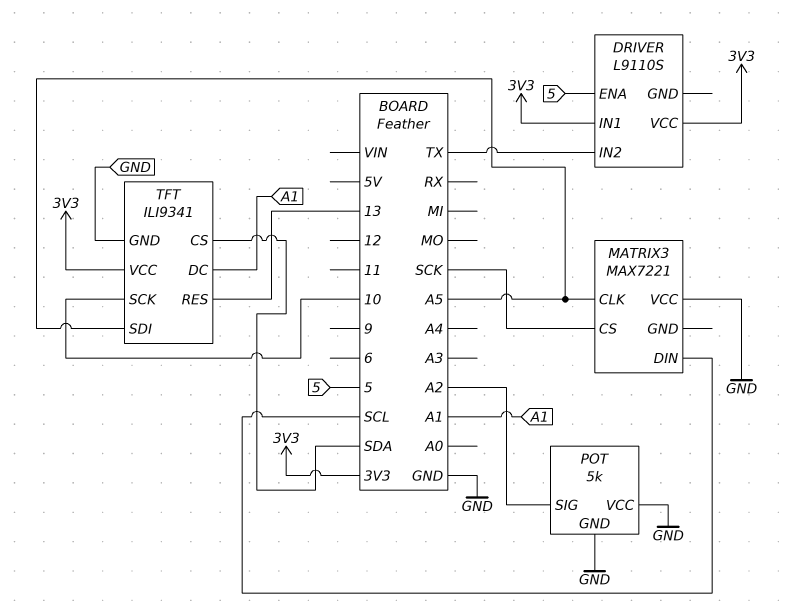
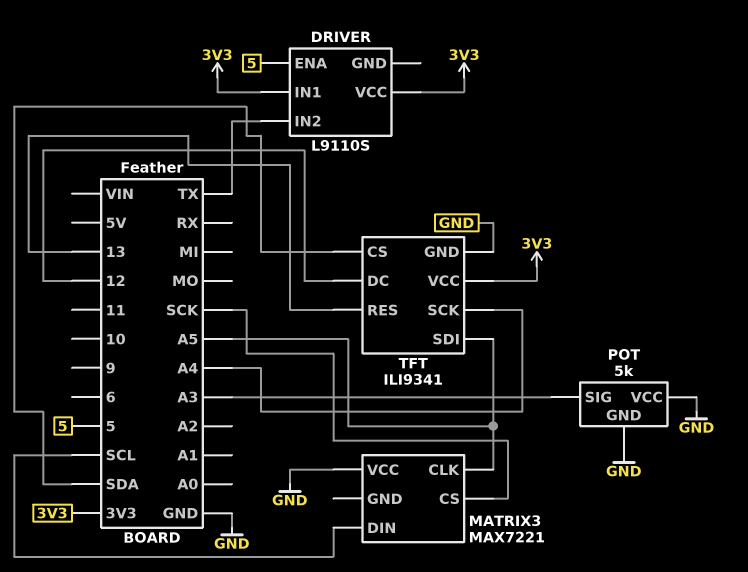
POT pin SIG: A2 -> A3
TFT pin DC: A1 -> 12
TFT pin SCK: 10 -> A4

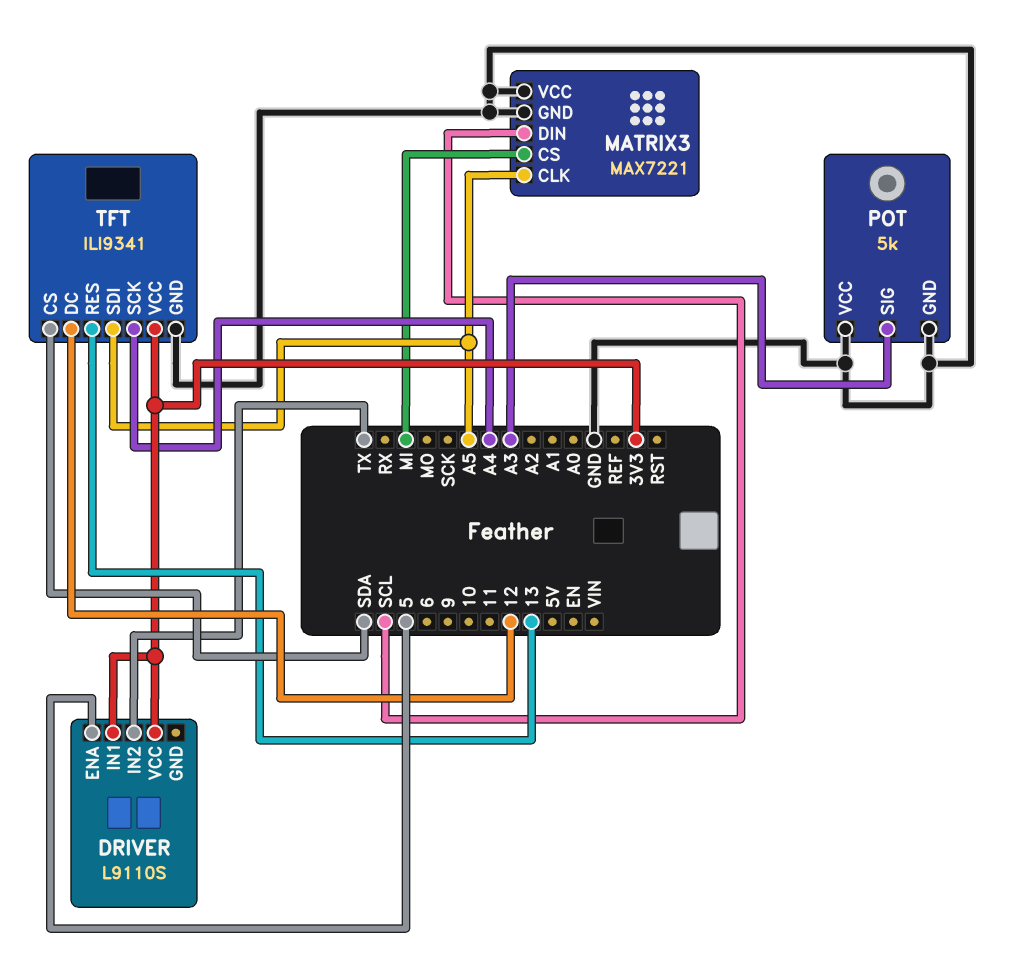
MATRIX3 pin CS: SCK -> MI
MATRIX3 pin GND: none -> GND

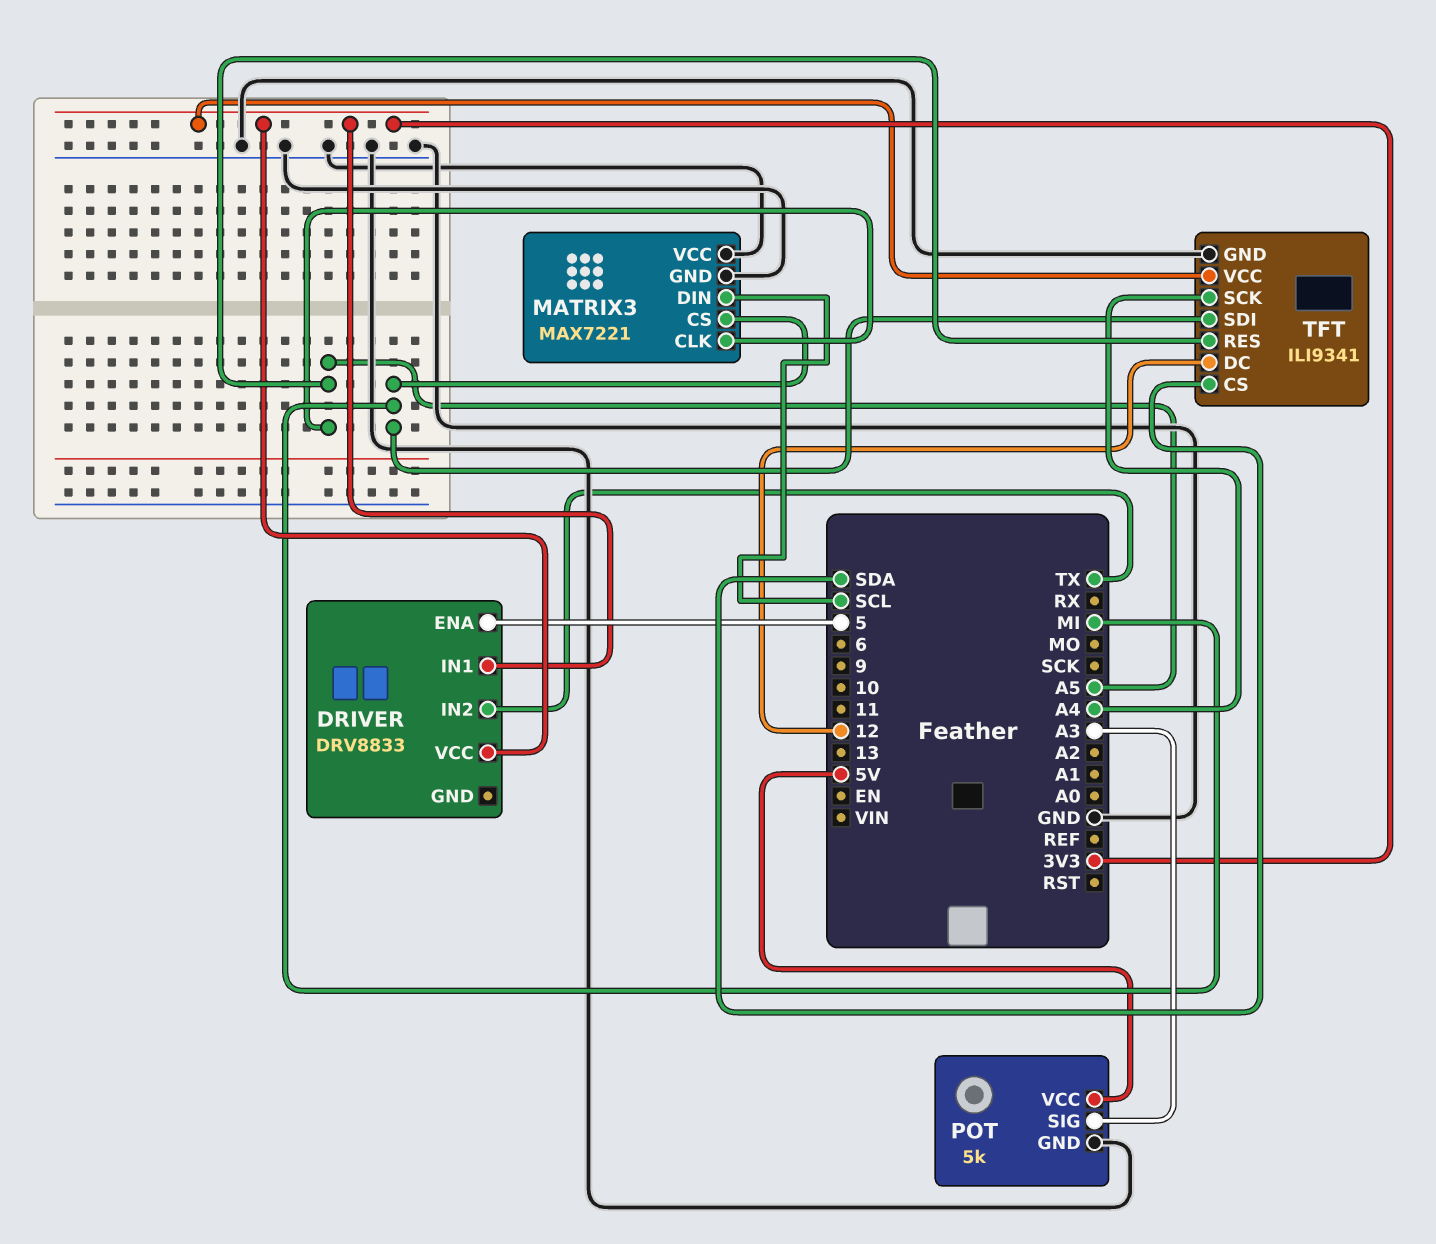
DRIVER: L9110S -> DRV8833
POT pin VCC: GND -> 5V
TFT pin RES: 13 -> A5
TFT pin SDI: A5 -> MI

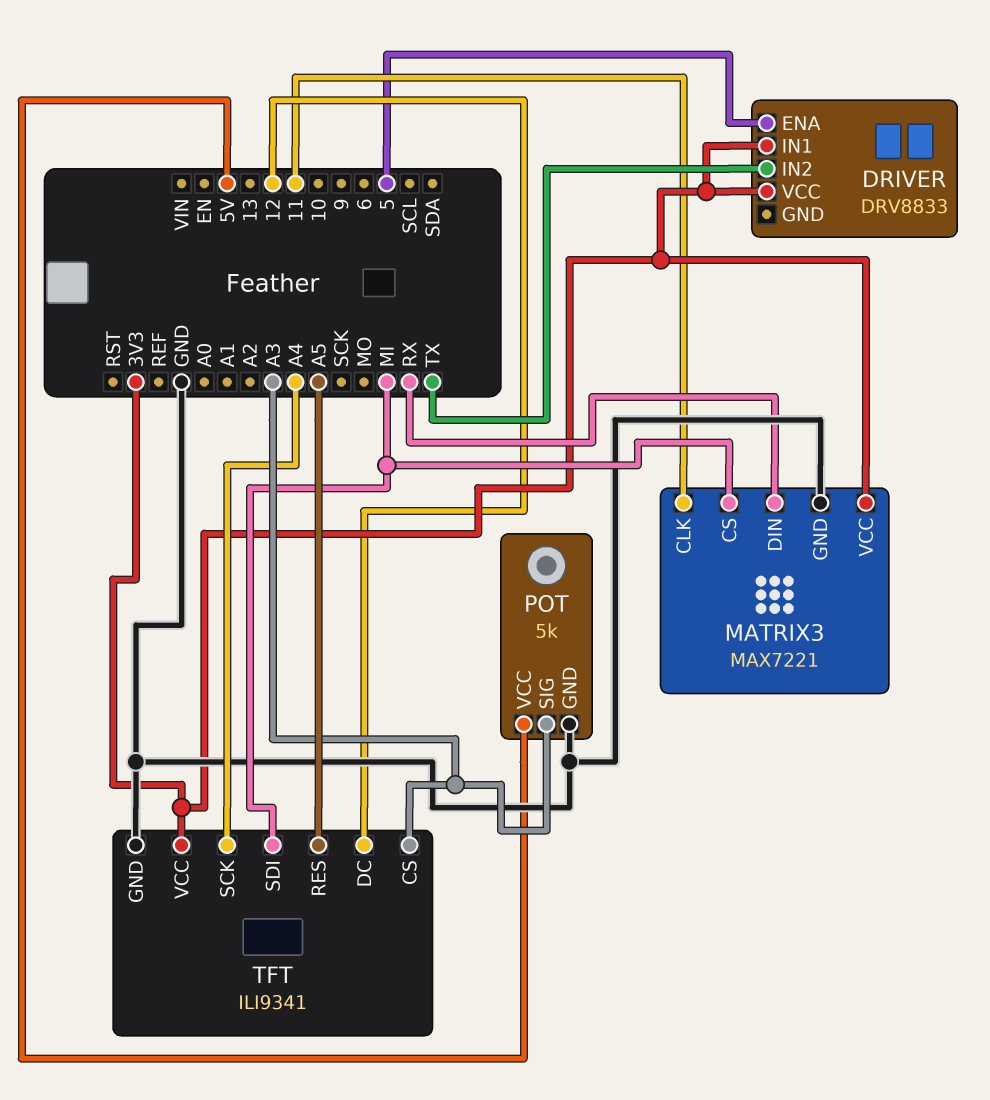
MATRIX3 pin CLK: A5 -> 11
MATRIX3 pin DIN: SCL -> RX
MATRIX3 pin VCC: GND -> 3V3
TFT pin CS: SDA -> A3

